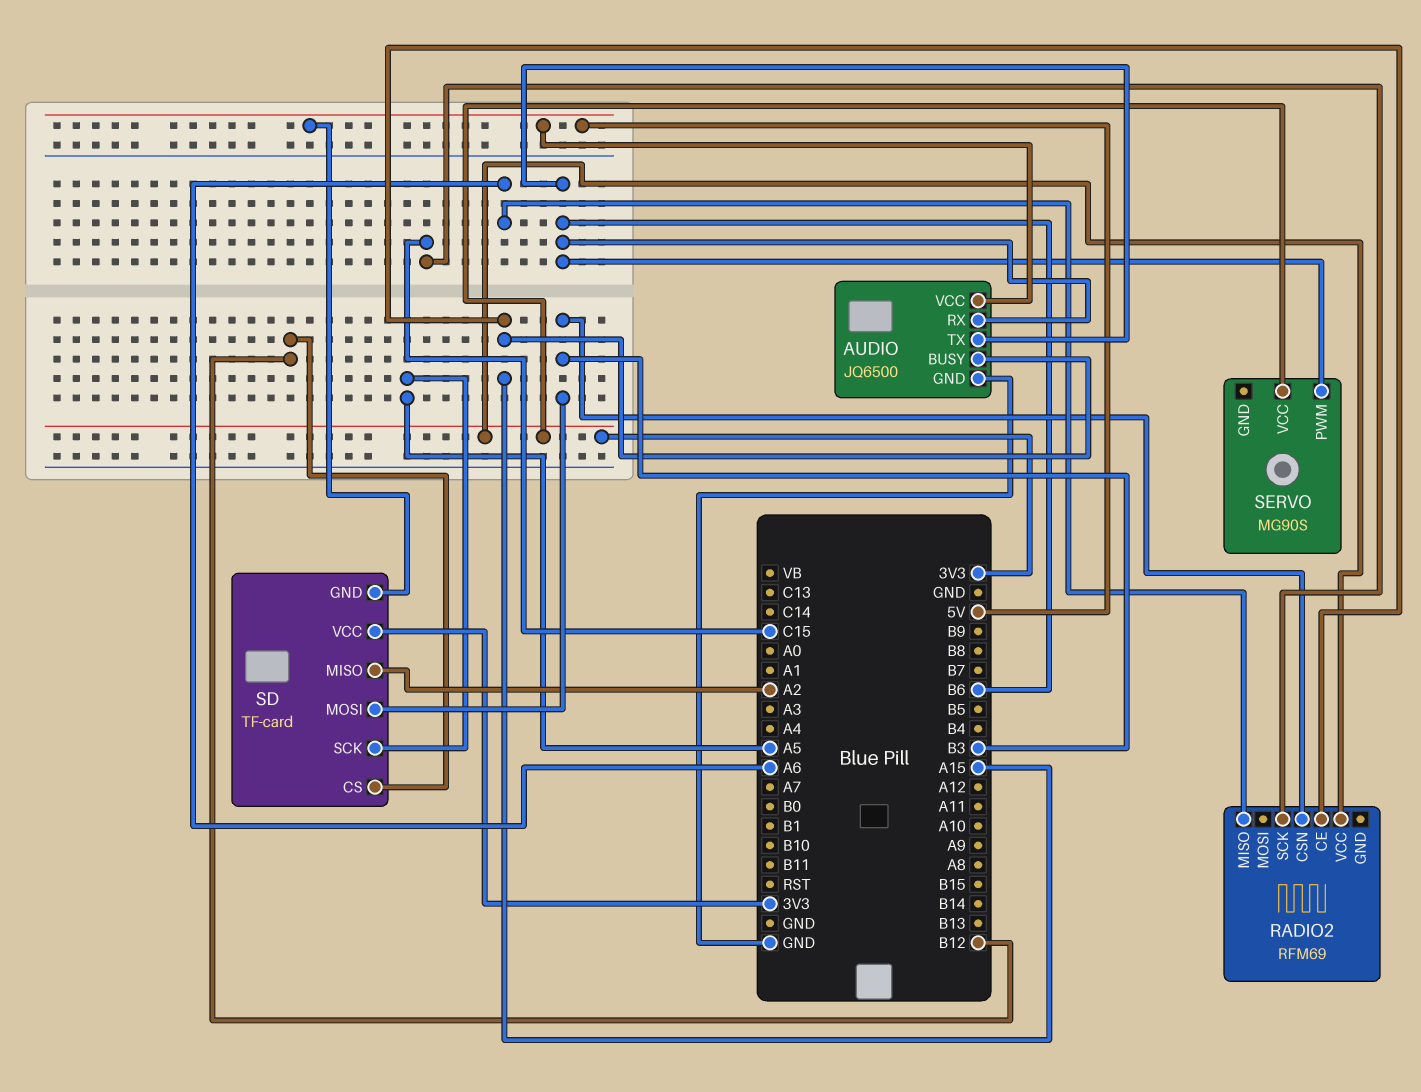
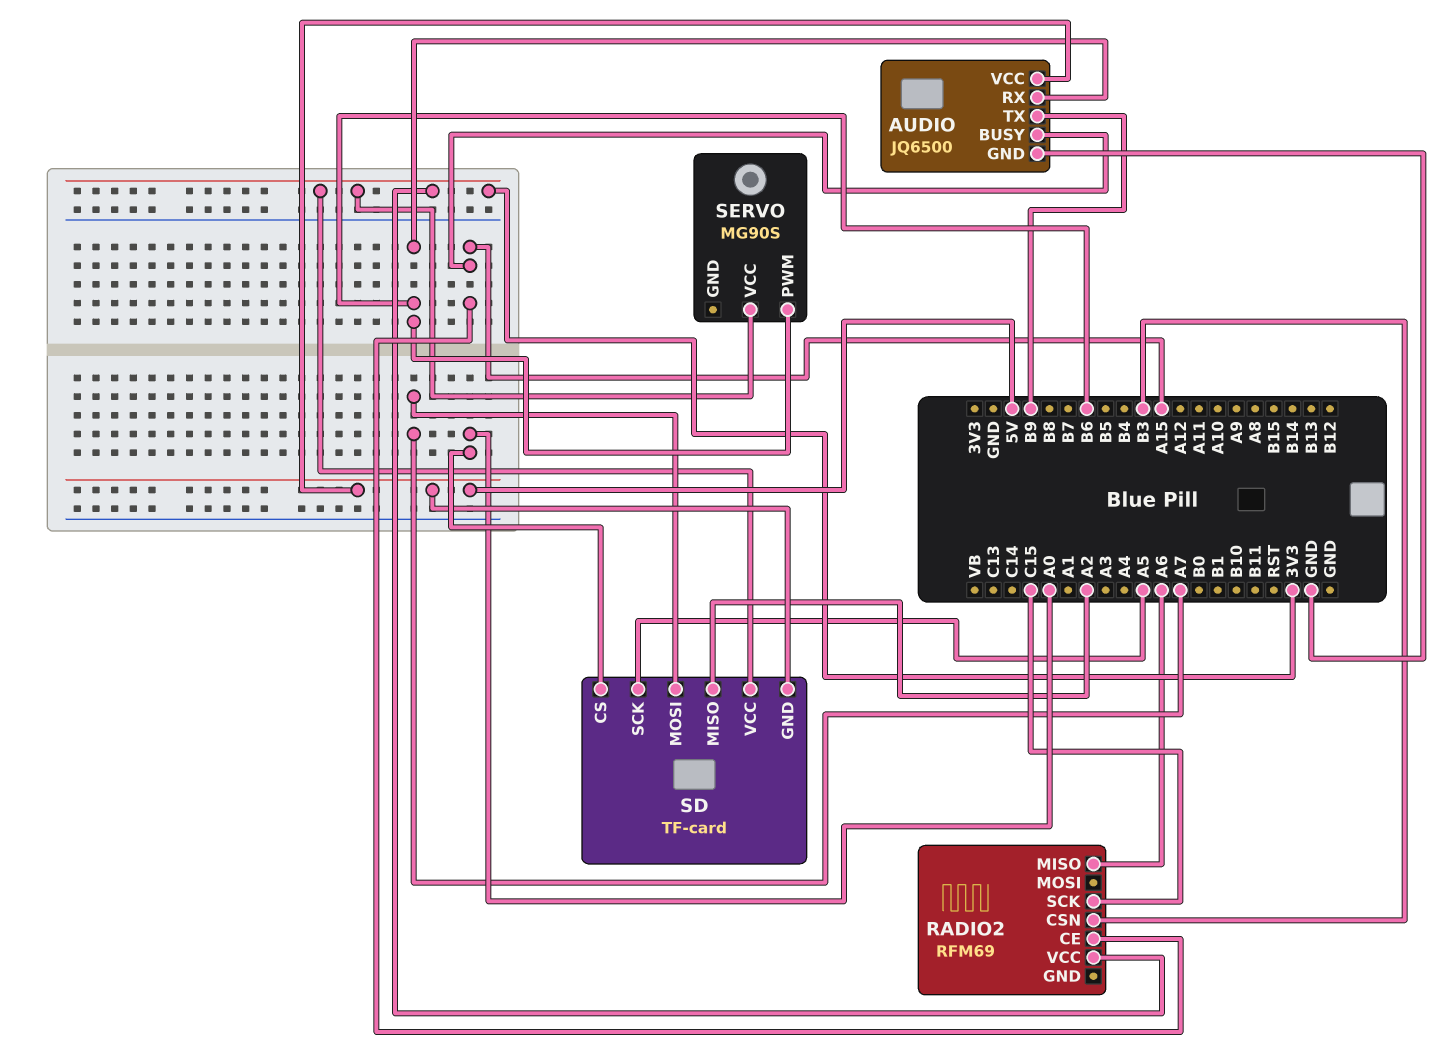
AUDIO pin TX: B6 -> B9
SD pin CS: B12 -> A0
SD pin MOSI: B3 -> A7

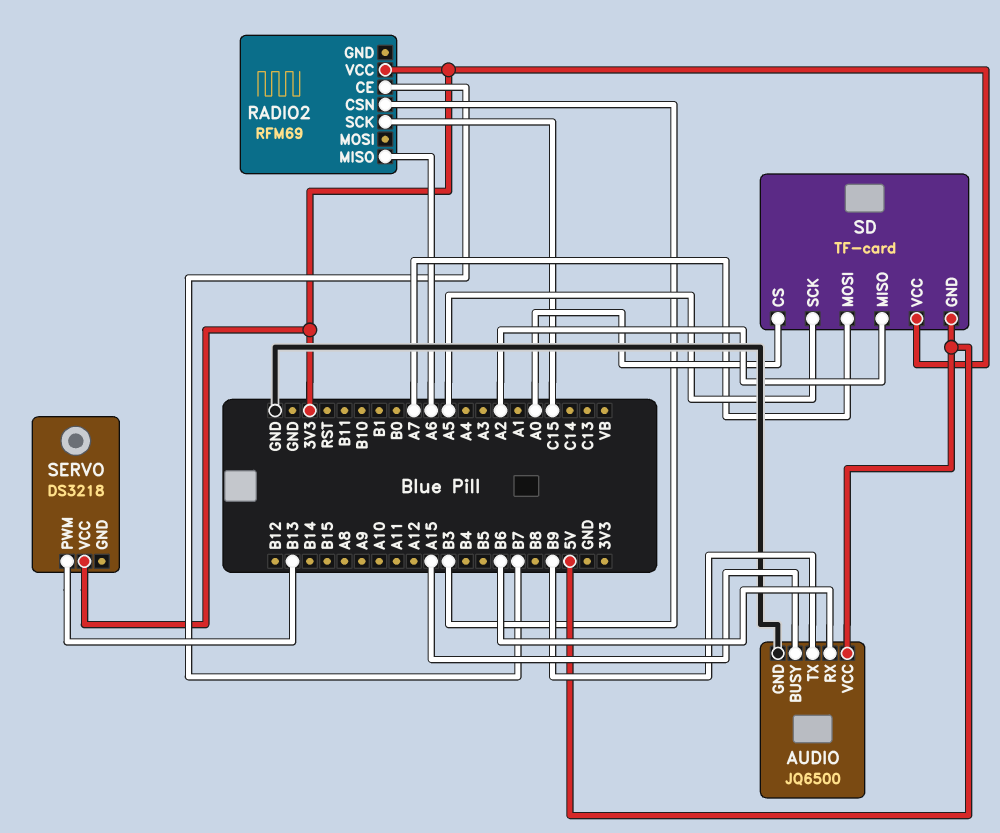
RADIO2 pin CE: A15 -> B7
SERVO: MG90S -> DS3218
SERVO pin PWM: B6 -> B13

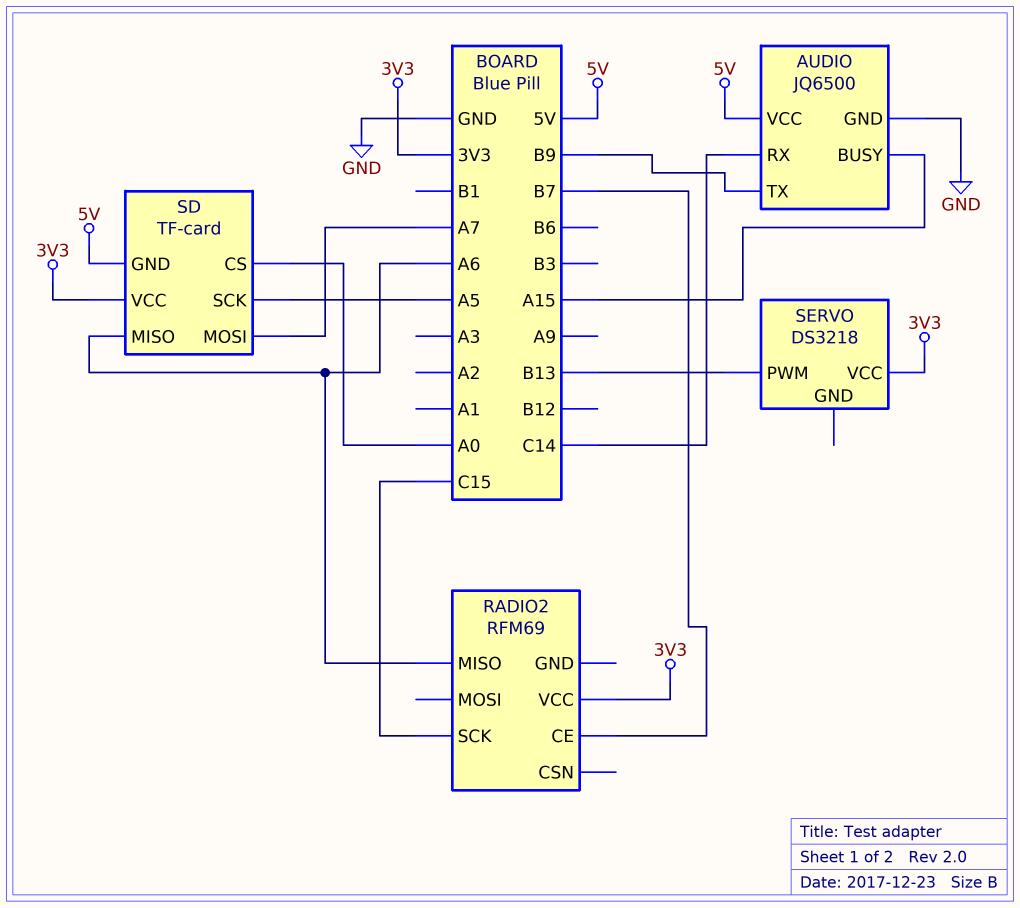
AUDIO pin RX: B6 -> C14
RADIO2 pin CSN: B3 -> none
SD pin MISO: A2 -> A6

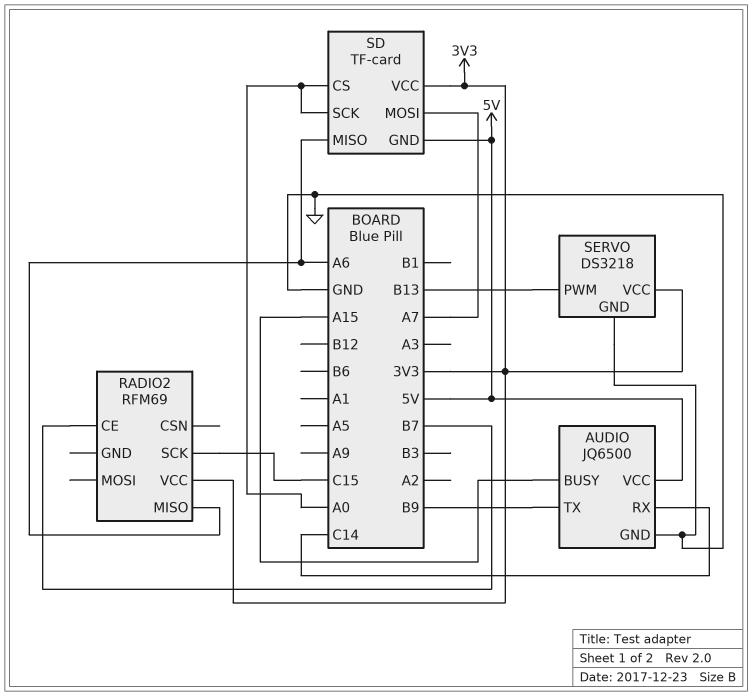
SD pin SCK: A5 -> A0
SERVO pin GND: none -> GND

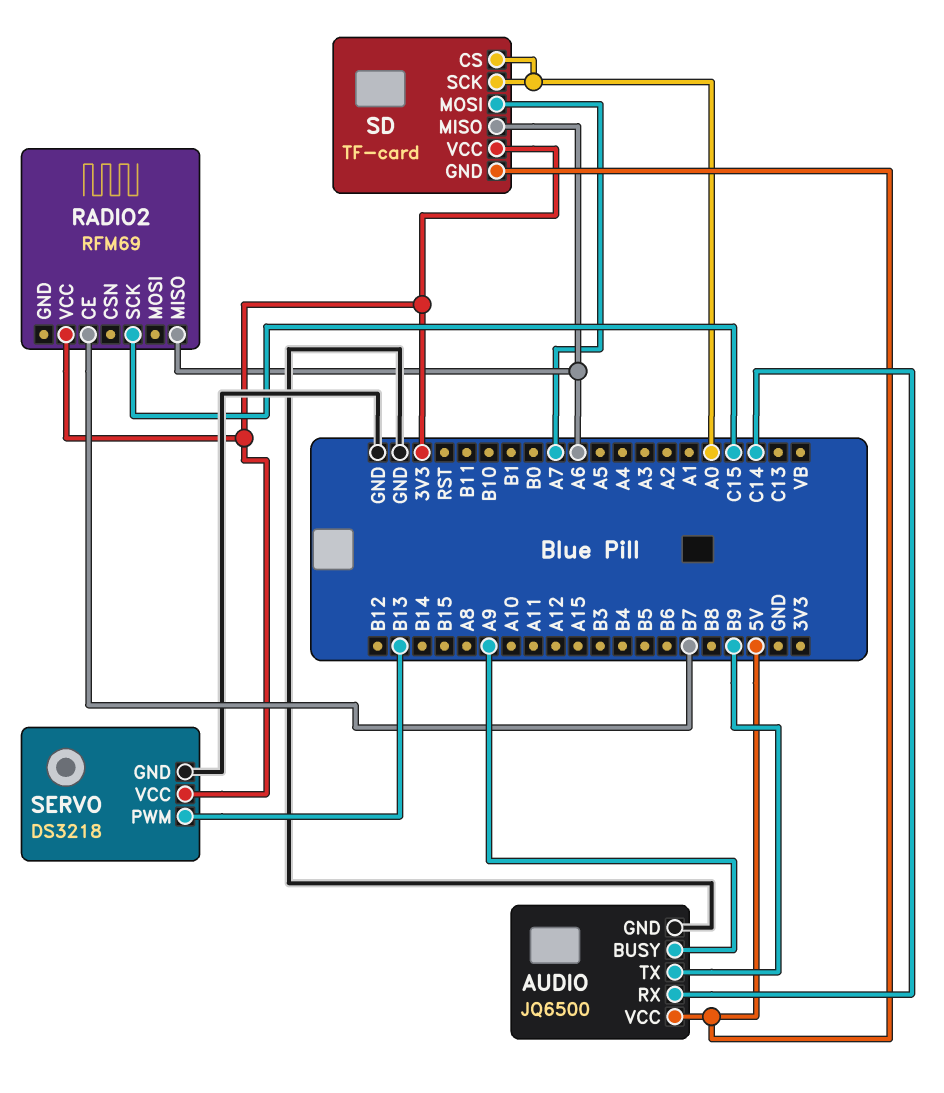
AUDIO pin BUSY: A15 -> A9

